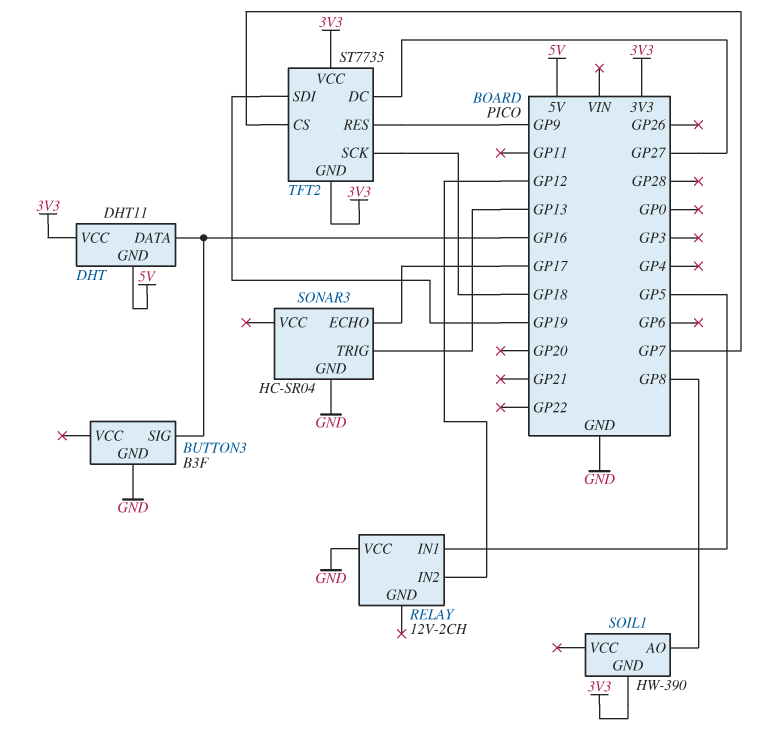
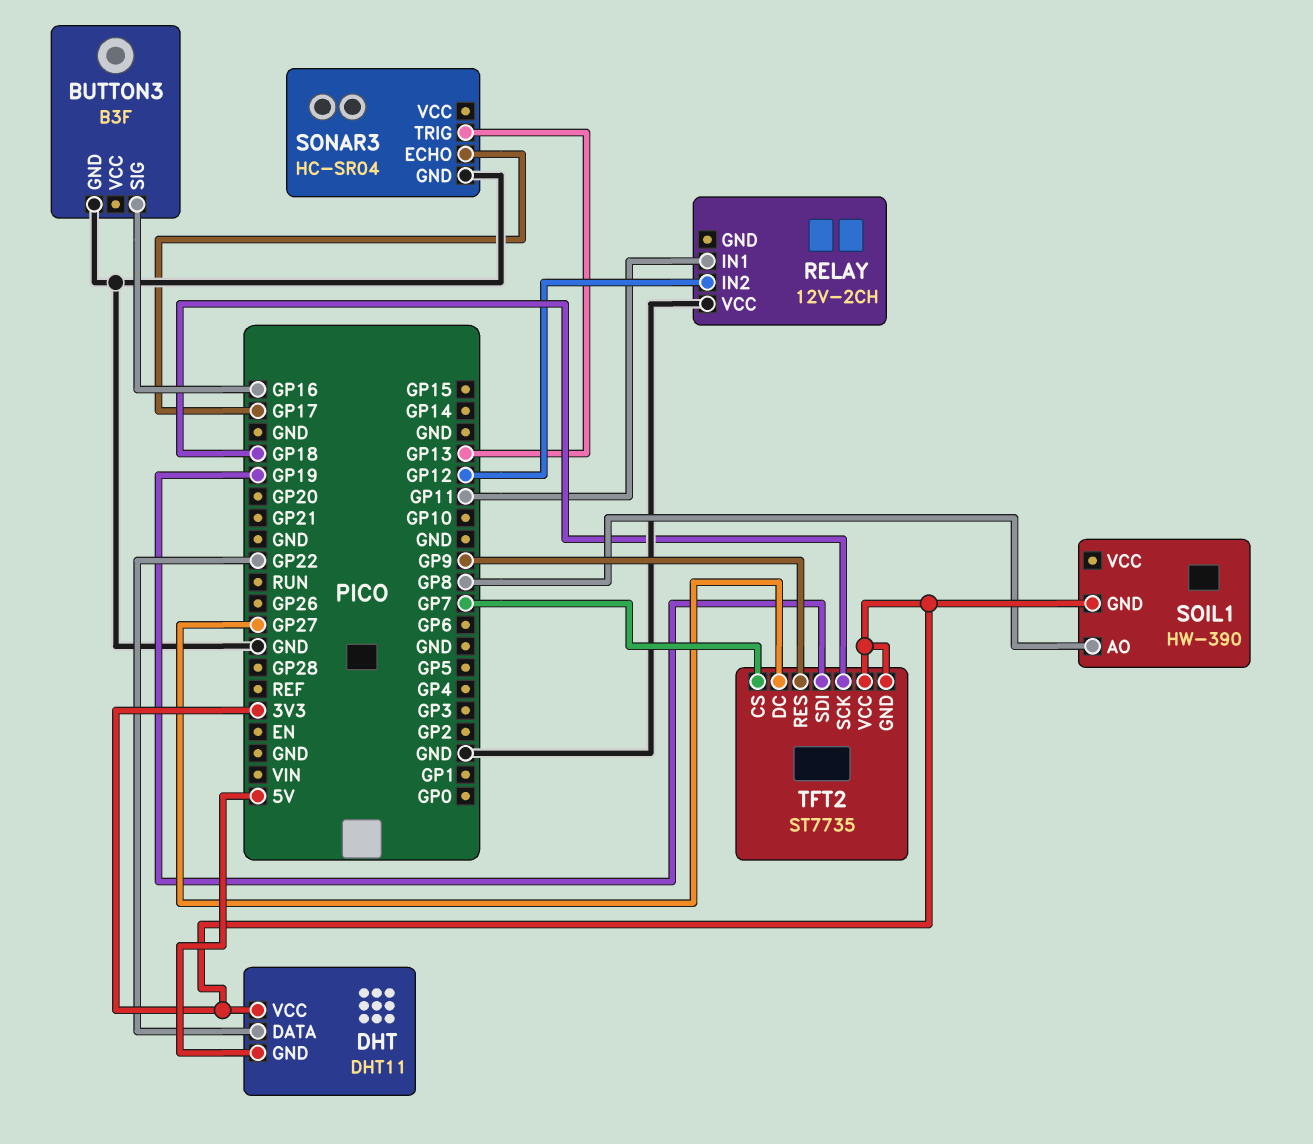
DHT pin DATA: GP16 -> GP22
RELAY pin IN1: GP5 -> GP11

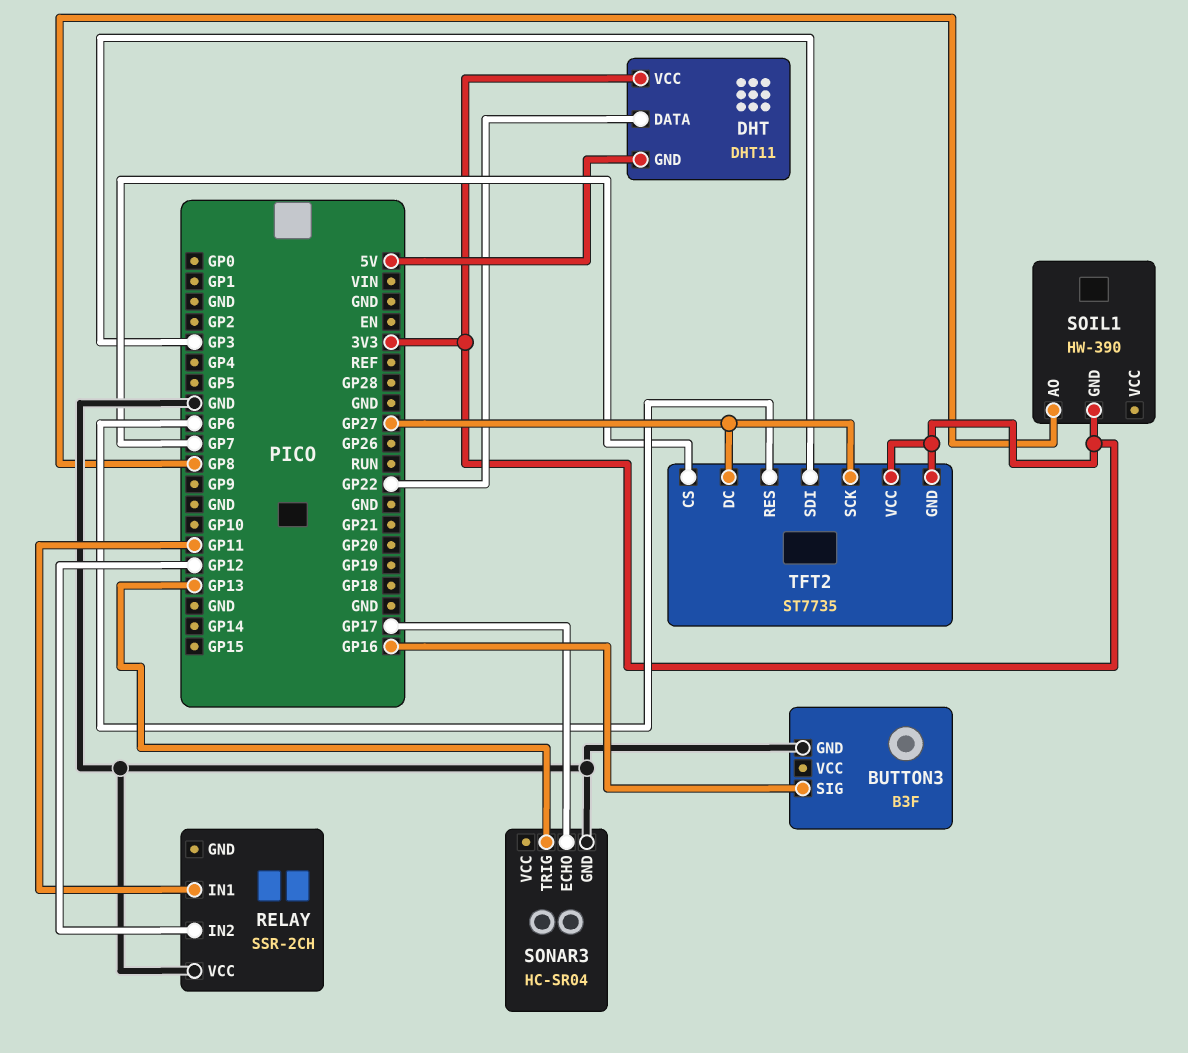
RELAY: 12V-2CH -> SSR-2CH
TFT2 pin RES: GP9 -> GP6
TFT2 pin SCK: GP18 -> GP27
TFT2 pin SDI: GP19 -> GP3

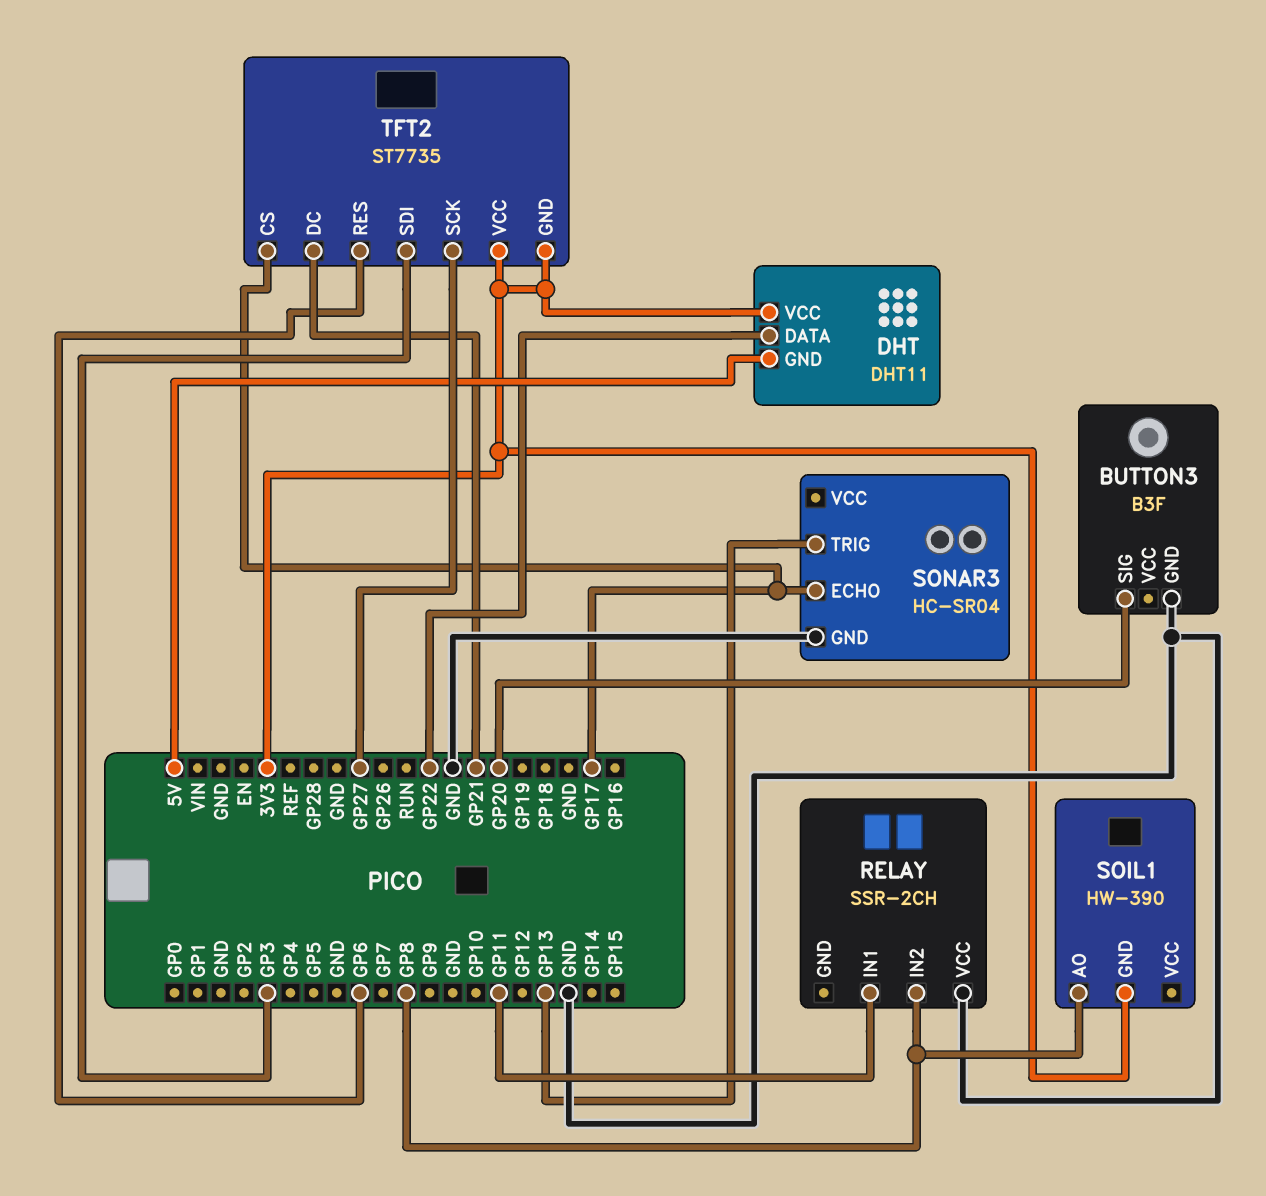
BUTTON3 pin SIG: GP16 -> GP20
RELAY pin IN2: GP12 -> GP8
TFT2 pin CS: GP7 -> GP17
TFT2 pin DC: GP27 -> GP21

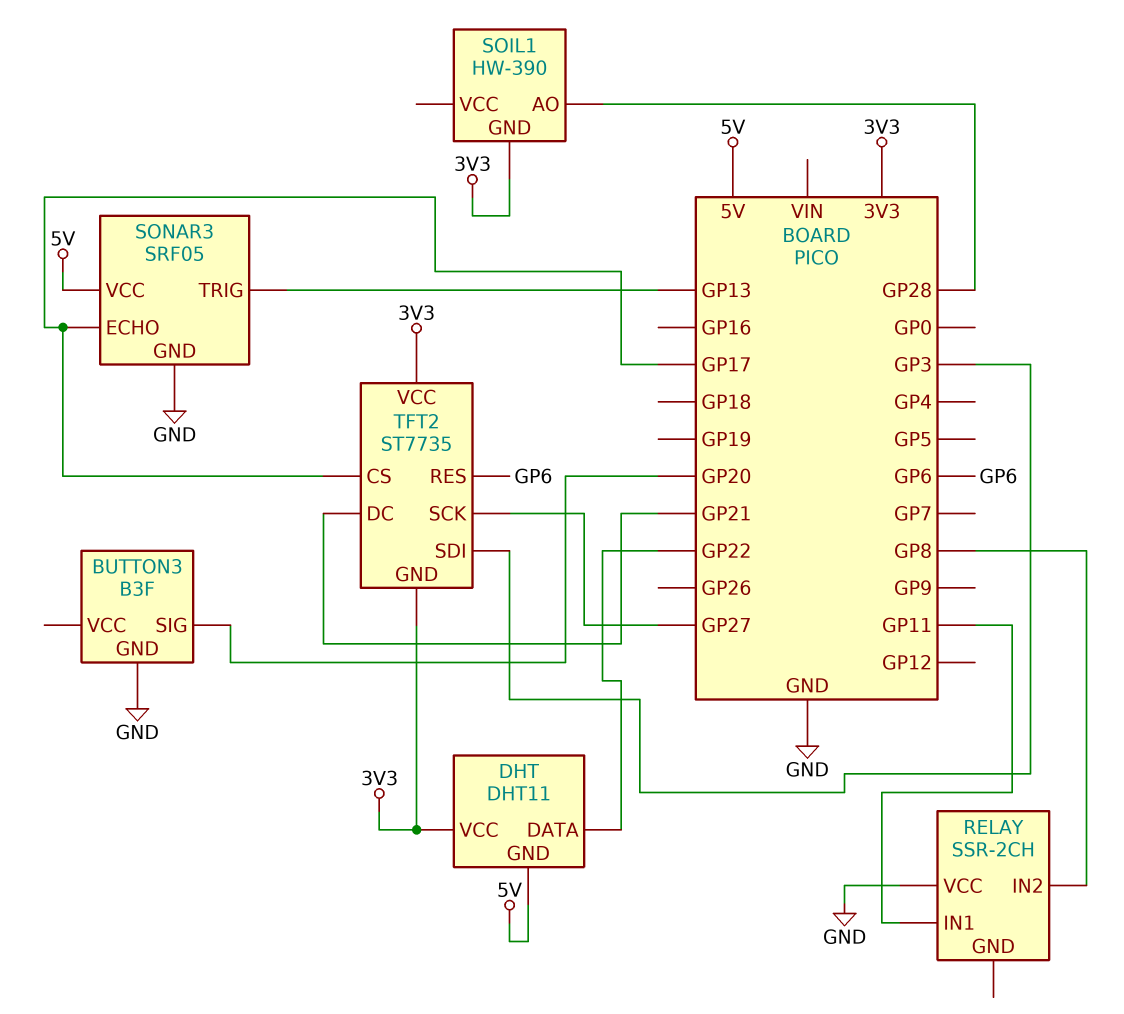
SOIL1 pin AO: GP8 -> GP28
SONAR3: HC-SR04 -> SRF05
SONAR3 pin VCC: none -> 5V

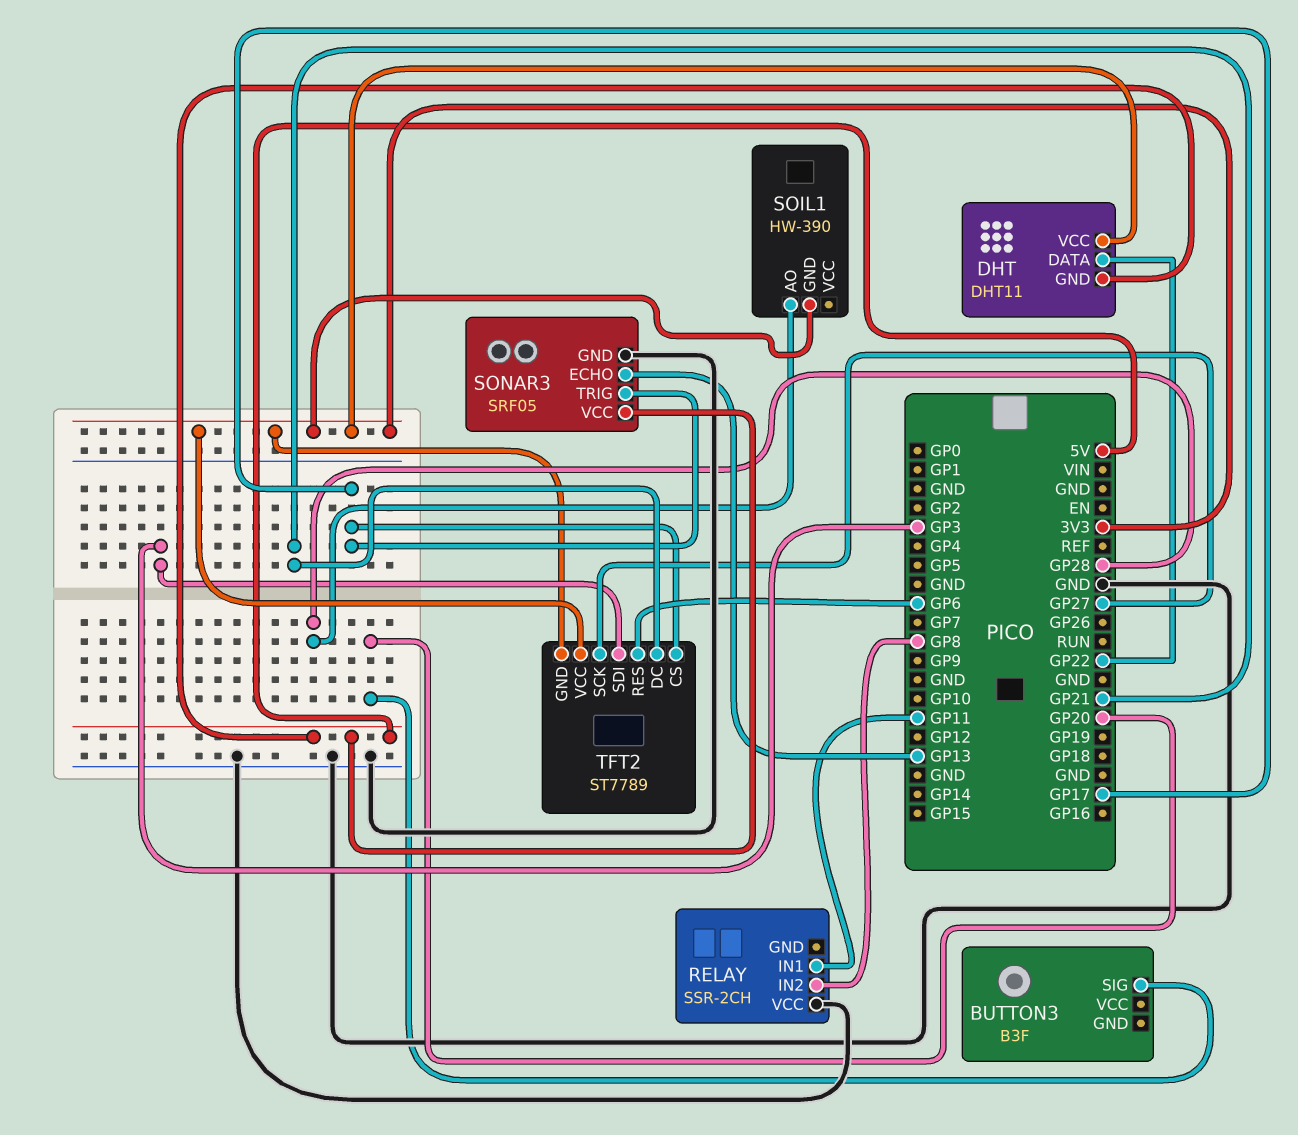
BUTTON3 pin GND: GND -> none
SONAR3 pin ECHO: GP17 -> GP13
SONAR3 pin TRIG: GP13 -> GP17
TFT2: ST7735 -> ST7789

